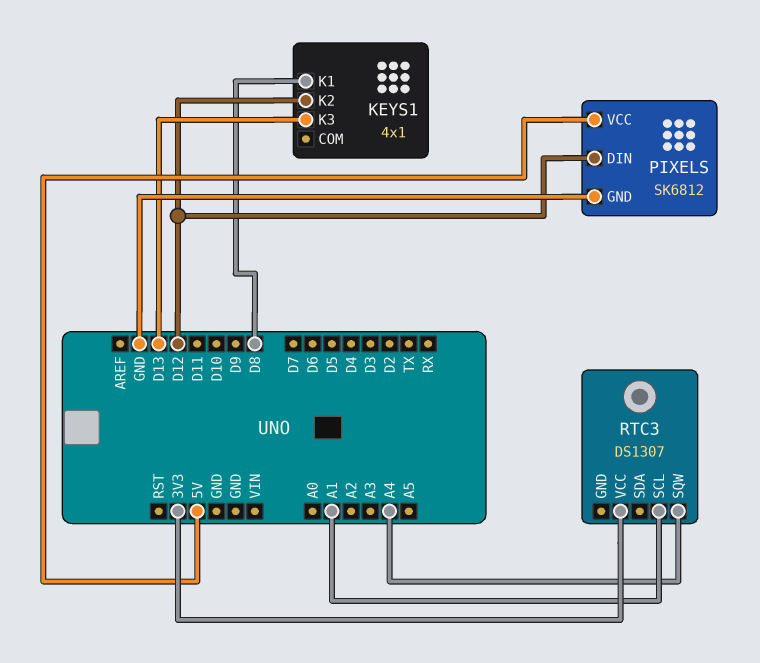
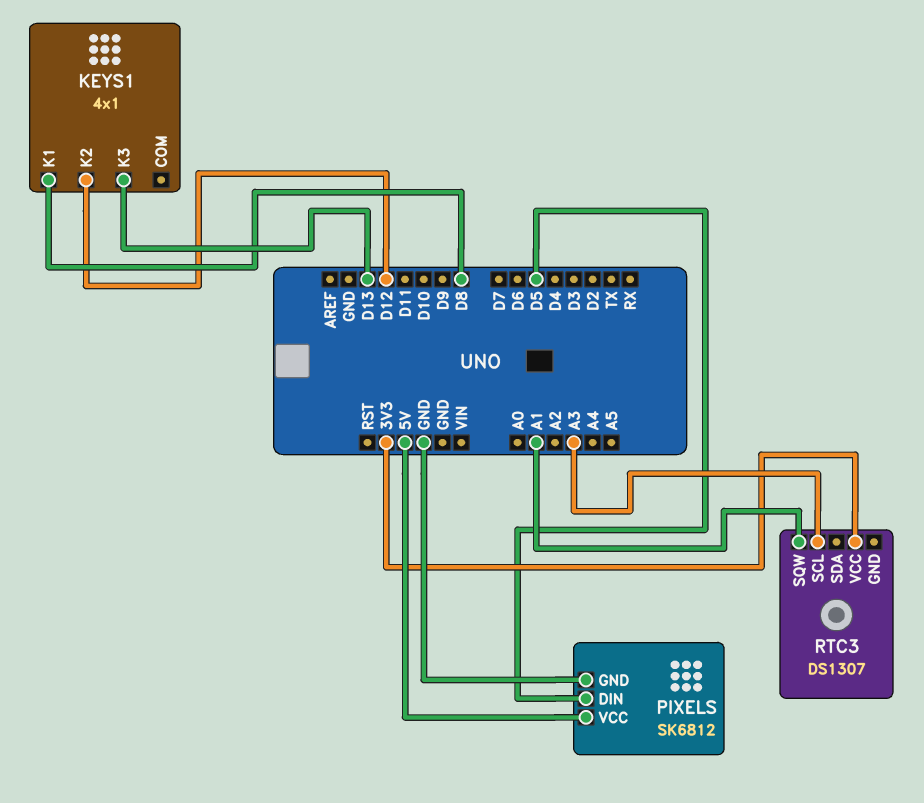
PIXELS pin DIN: D12 -> D5
RTC3 pin SCL: A1 -> A3
RTC3 pin SQW: A4 -> A1

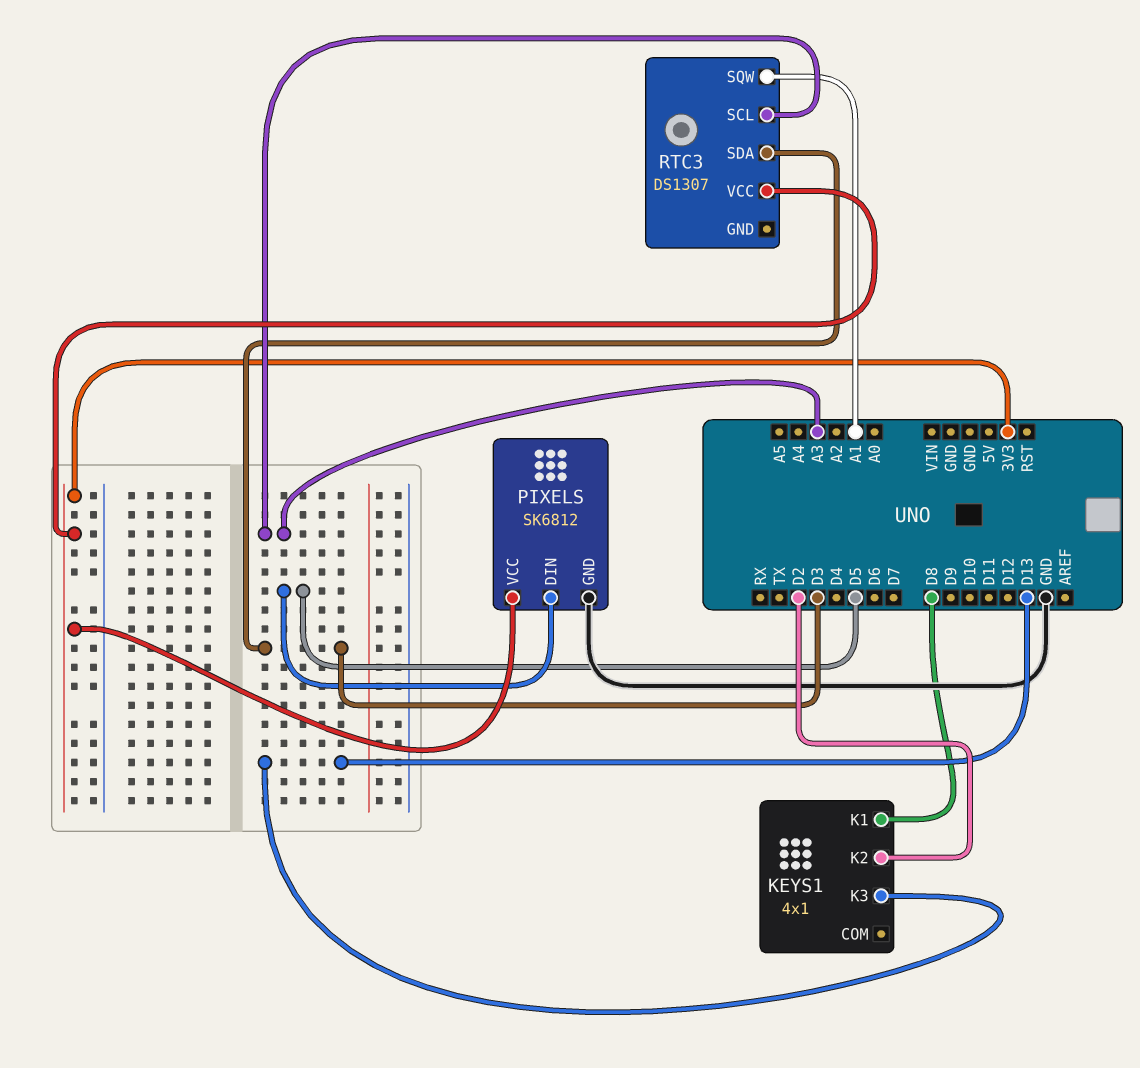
KEYS1 pin K2: D12 -> D2
PIXELS pin VCC: 5V -> 3V3
RTC3 pin SDA: none -> D3

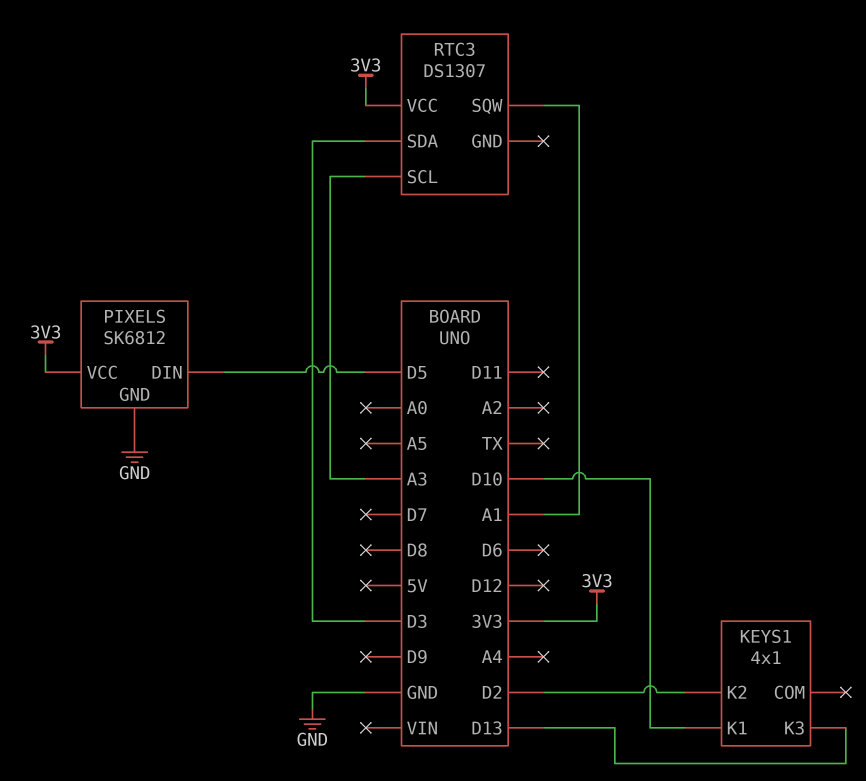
KEYS1 pin K1: D8 -> D10

